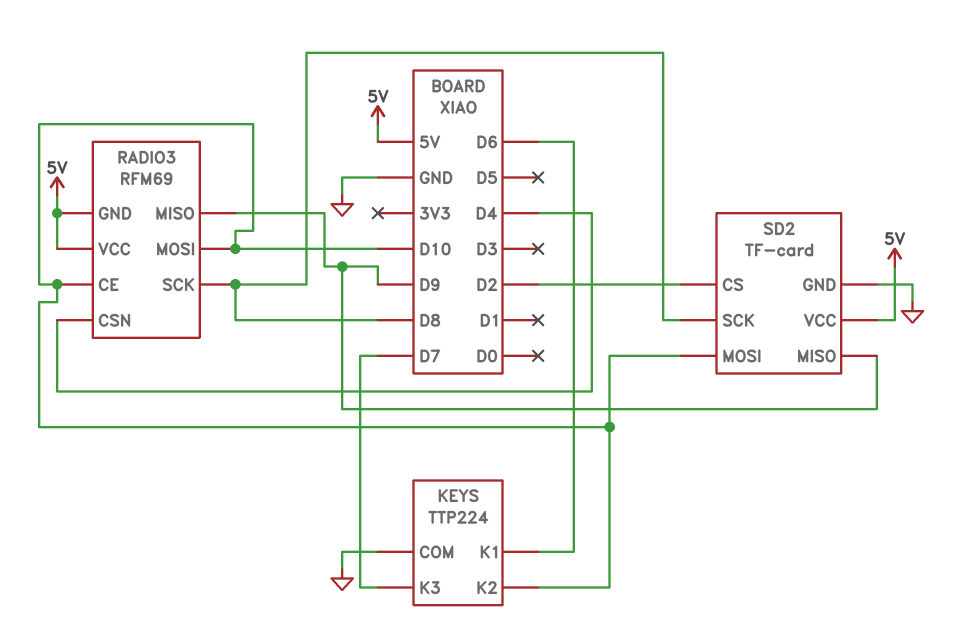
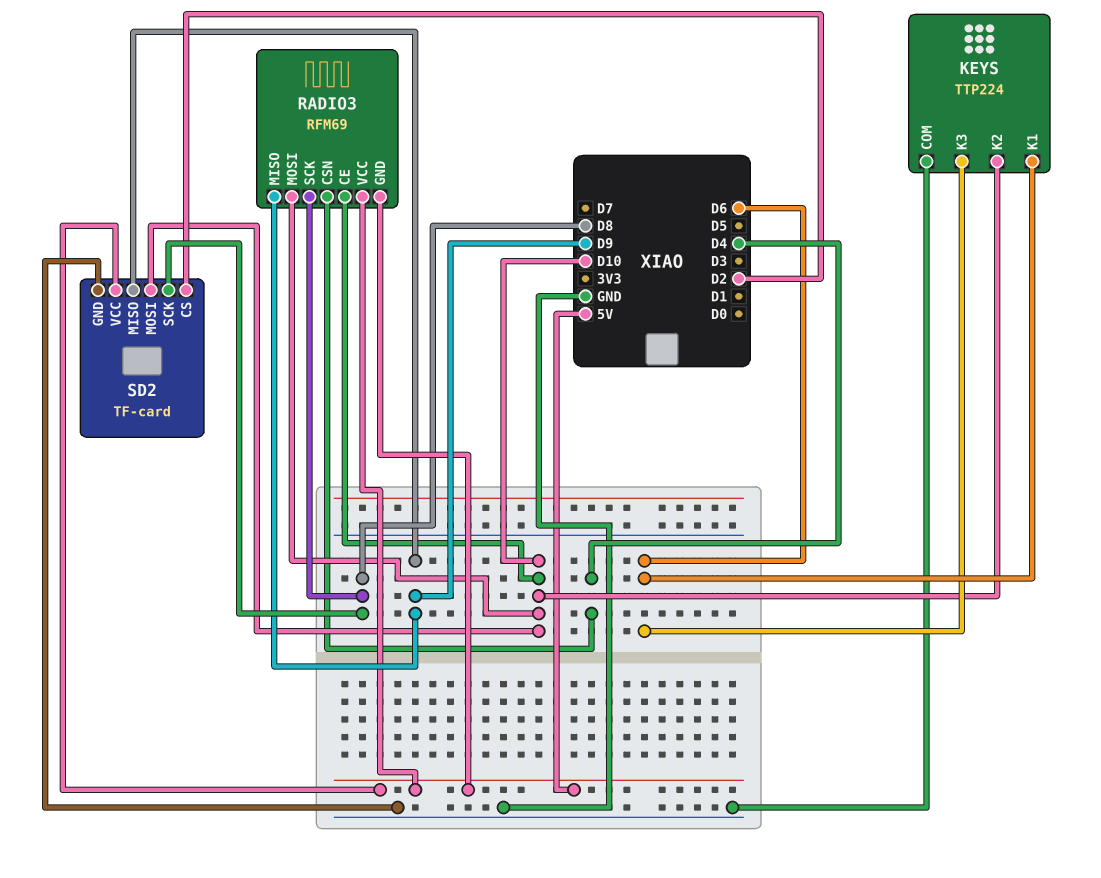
KEYS pin K3: D7 -> D6

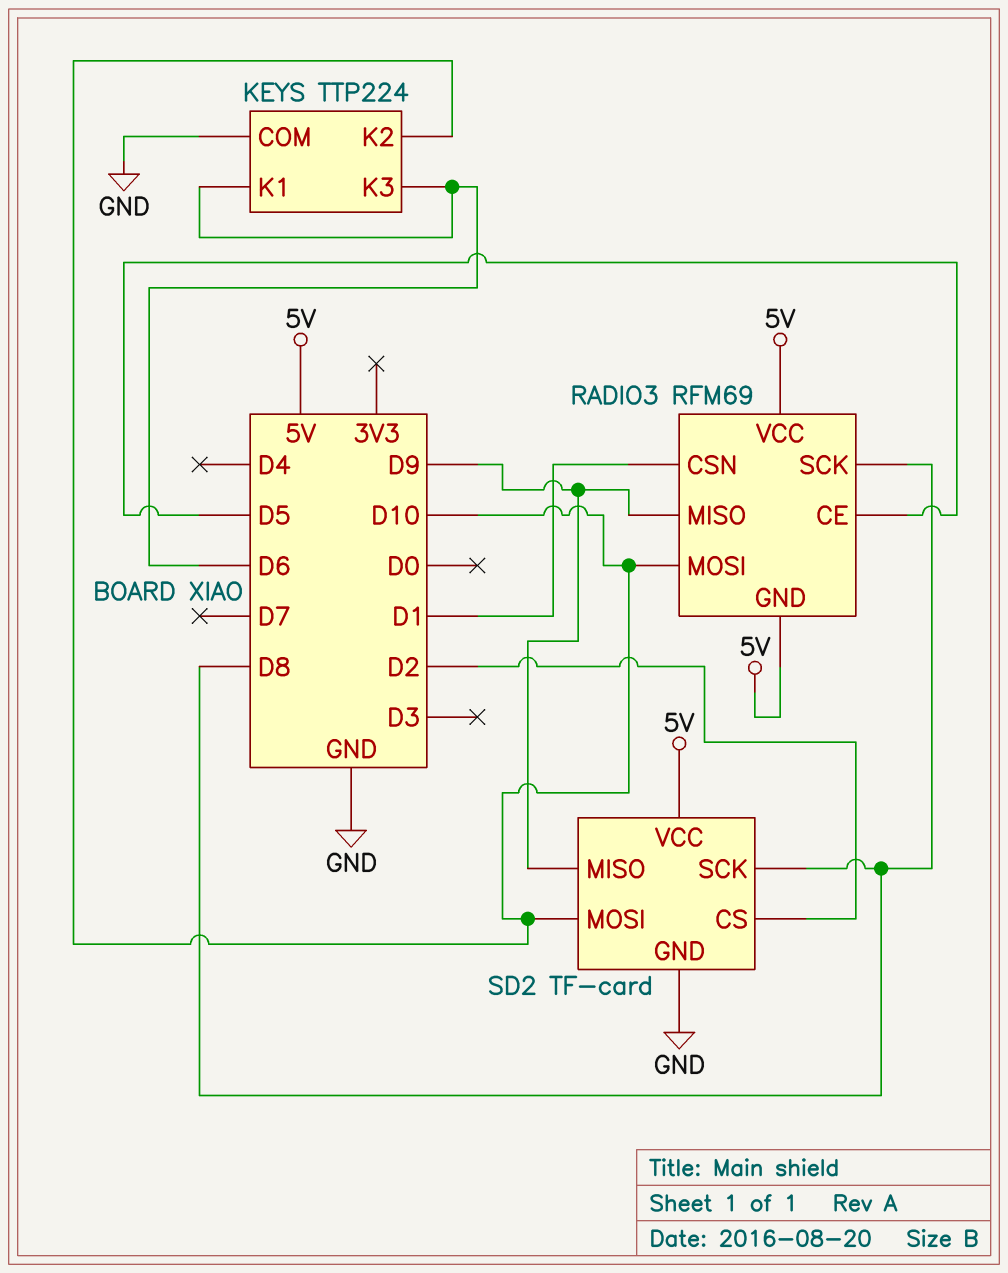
RADIO3 pin CE: D10 -> D5
RADIO3 pin CSN: D4 -> D1

